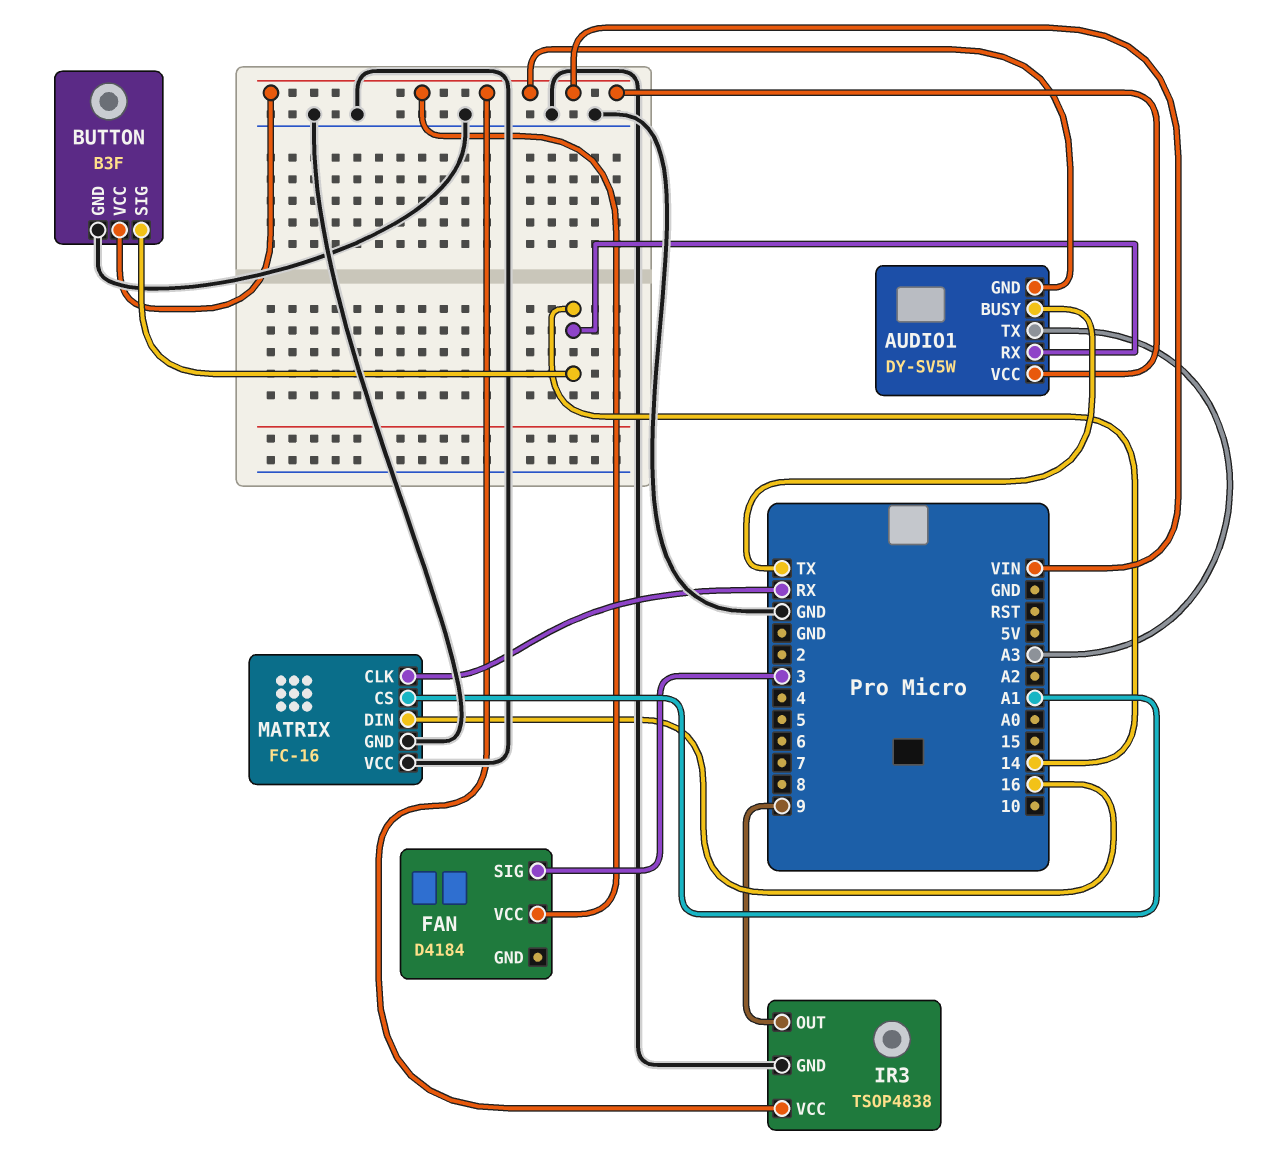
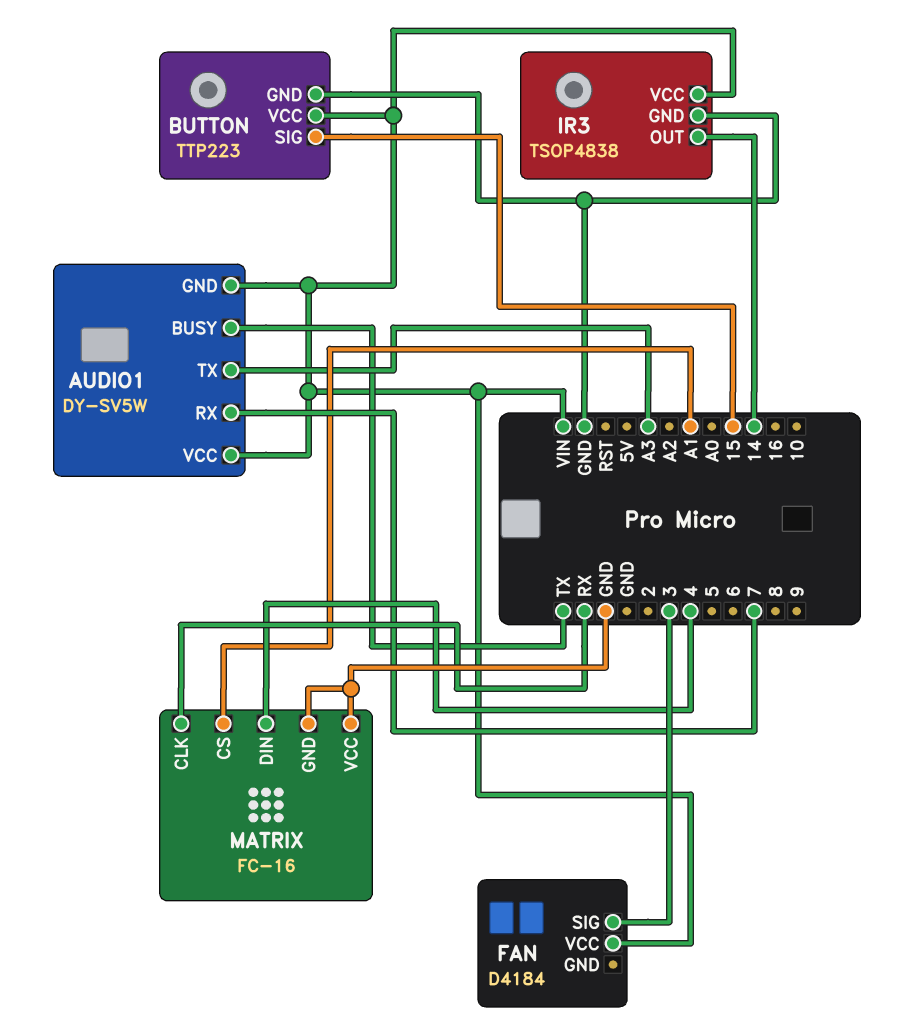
AUDIO1 pin RX: 14 -> 7
BUTTON: B3F -> TTP223
BUTTON pin SIG: 14 -> 15
IR3 pin OUT: 9 -> 14
MATRIX pin DIN: 16 -> 4

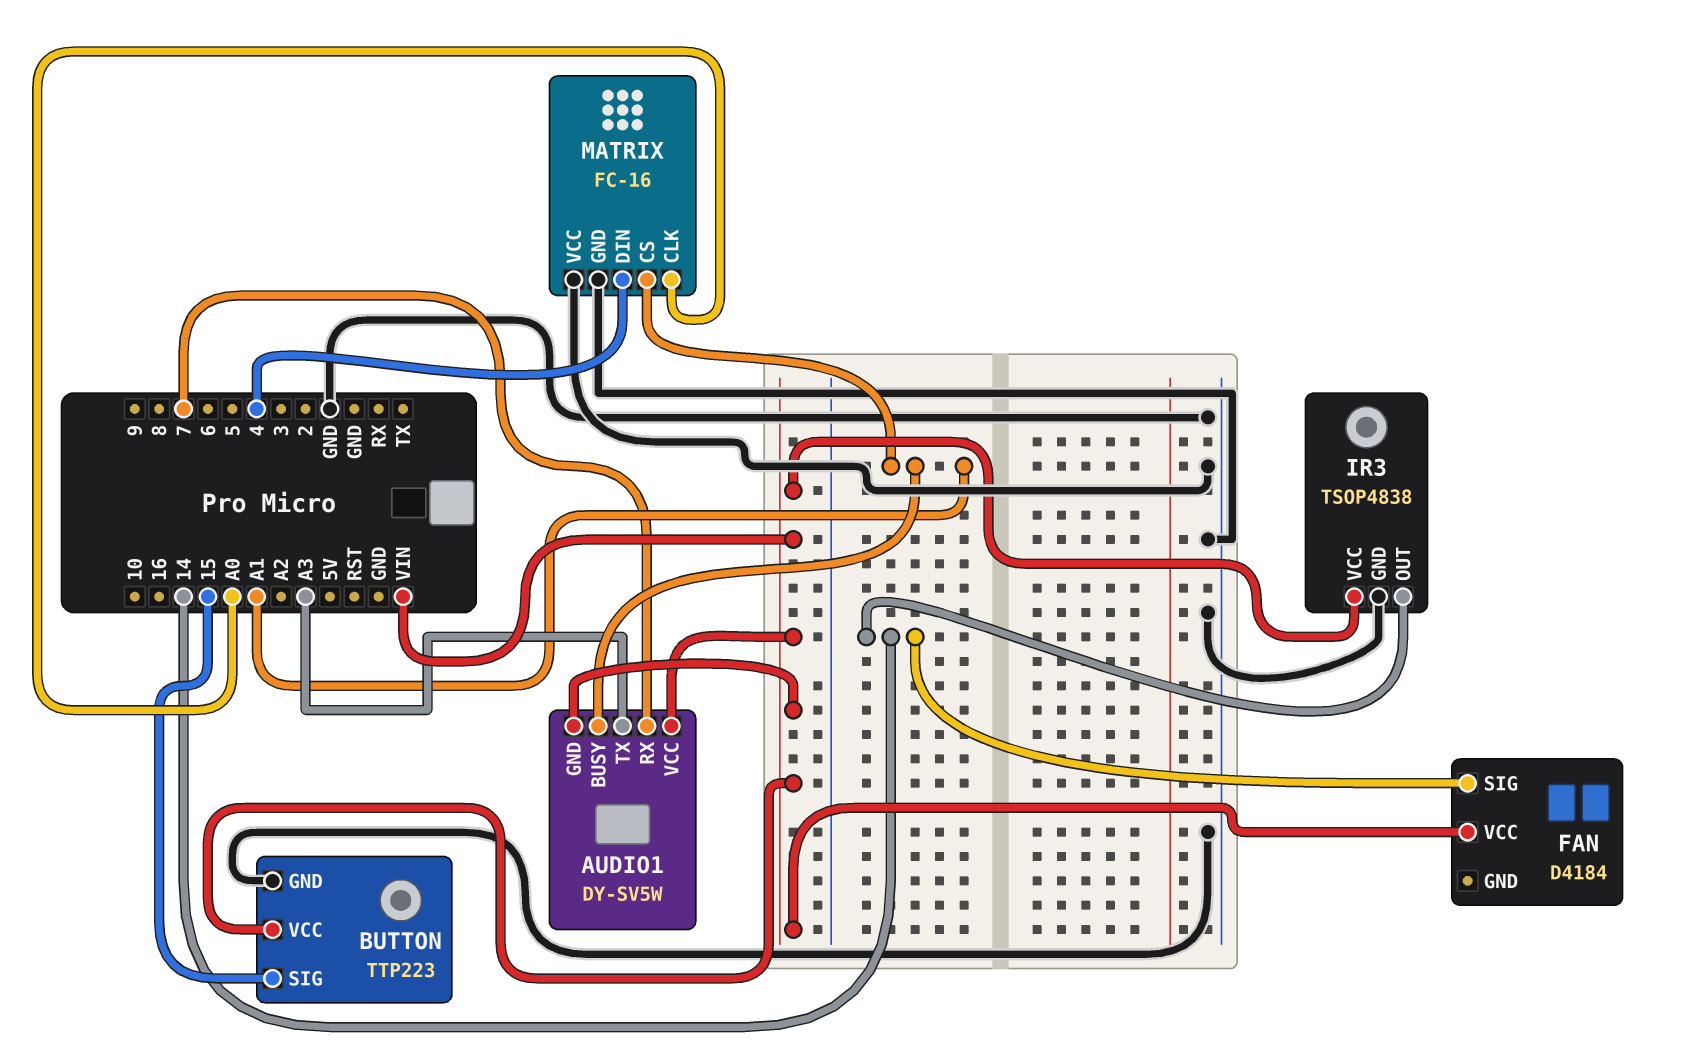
AUDIO1 pin BUSY: TX -> A1
FAN pin SIG: 3 -> 14
MATRIX pin CLK: RX -> A0

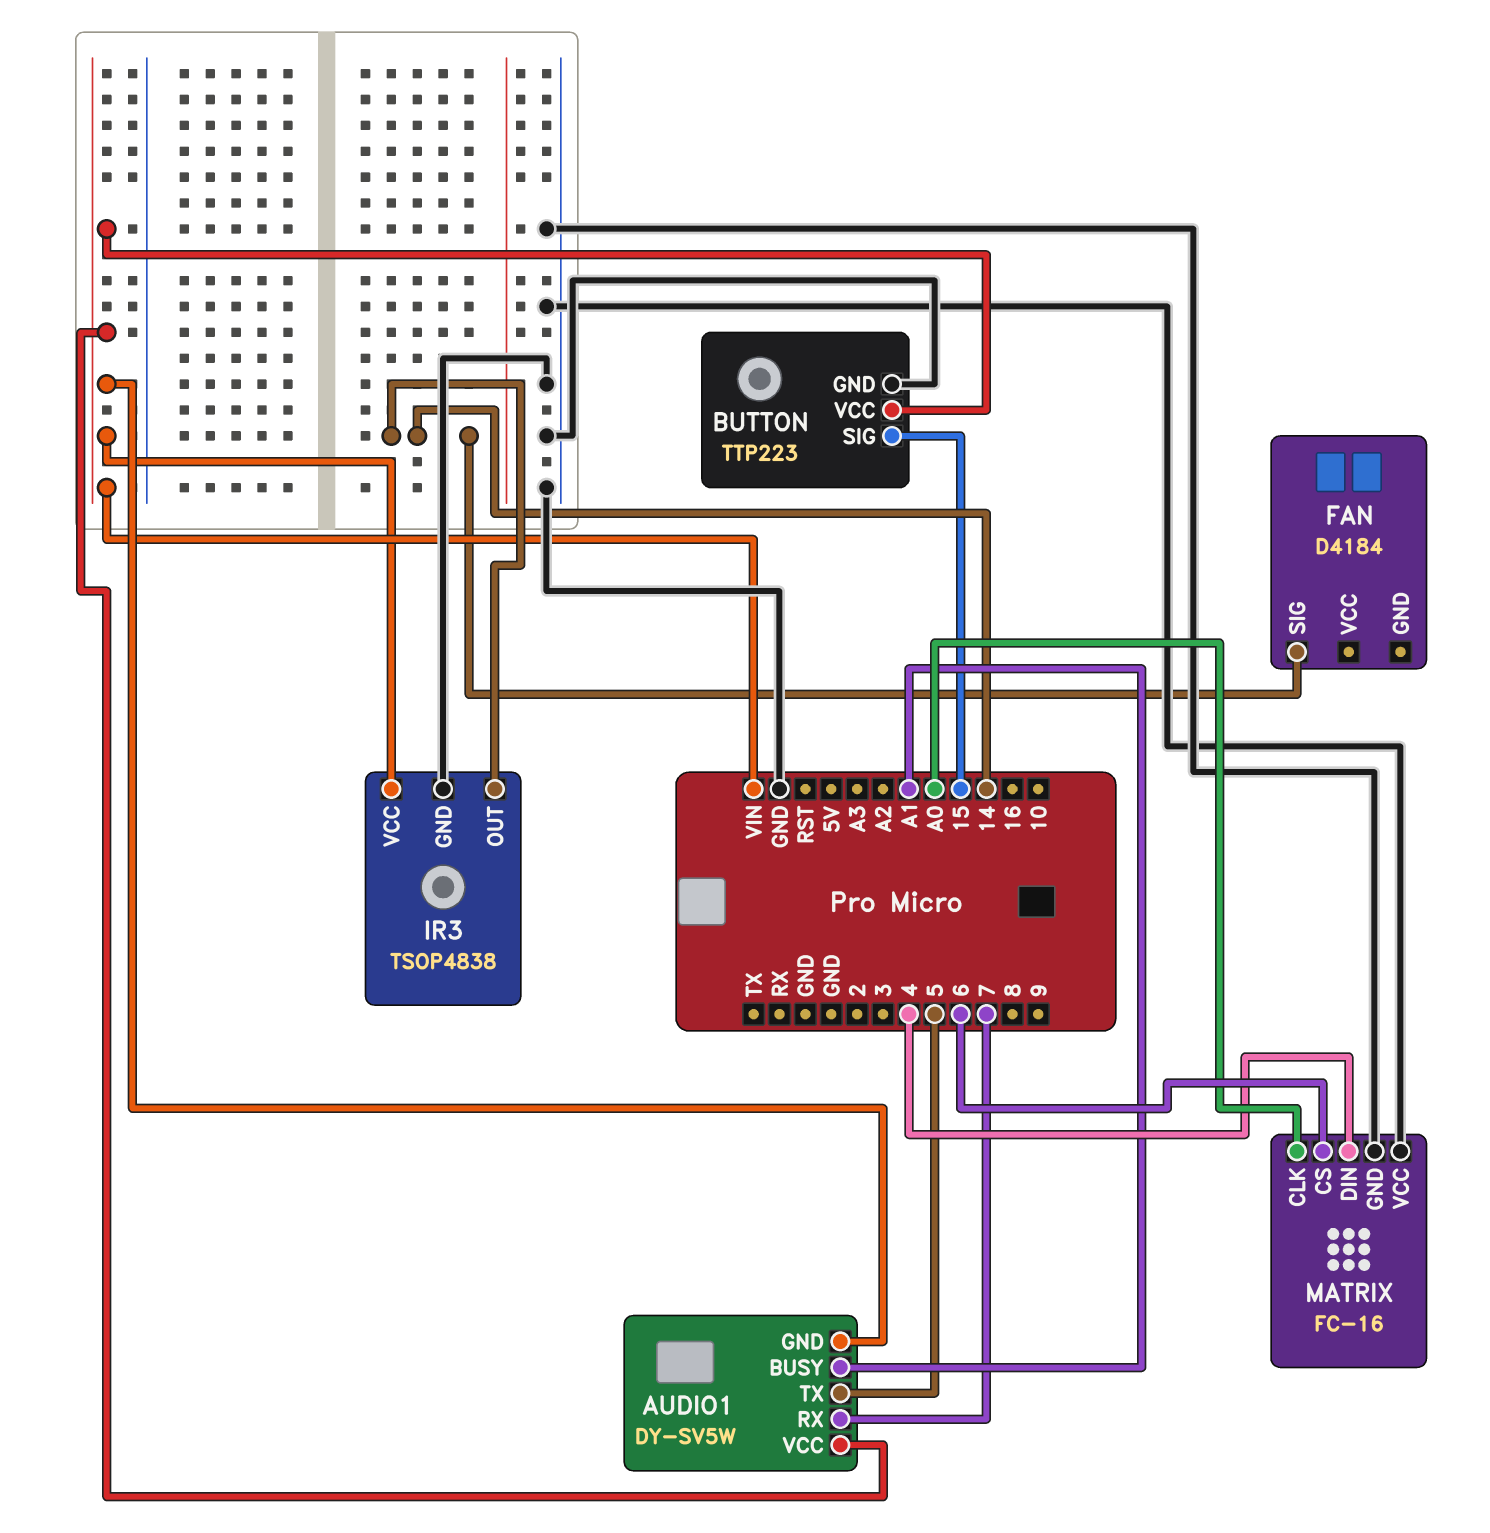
AUDIO1 pin TX: A3 -> 5
FAN pin VCC: VIN -> none
MATRIX pin CS: A1 -> 6

